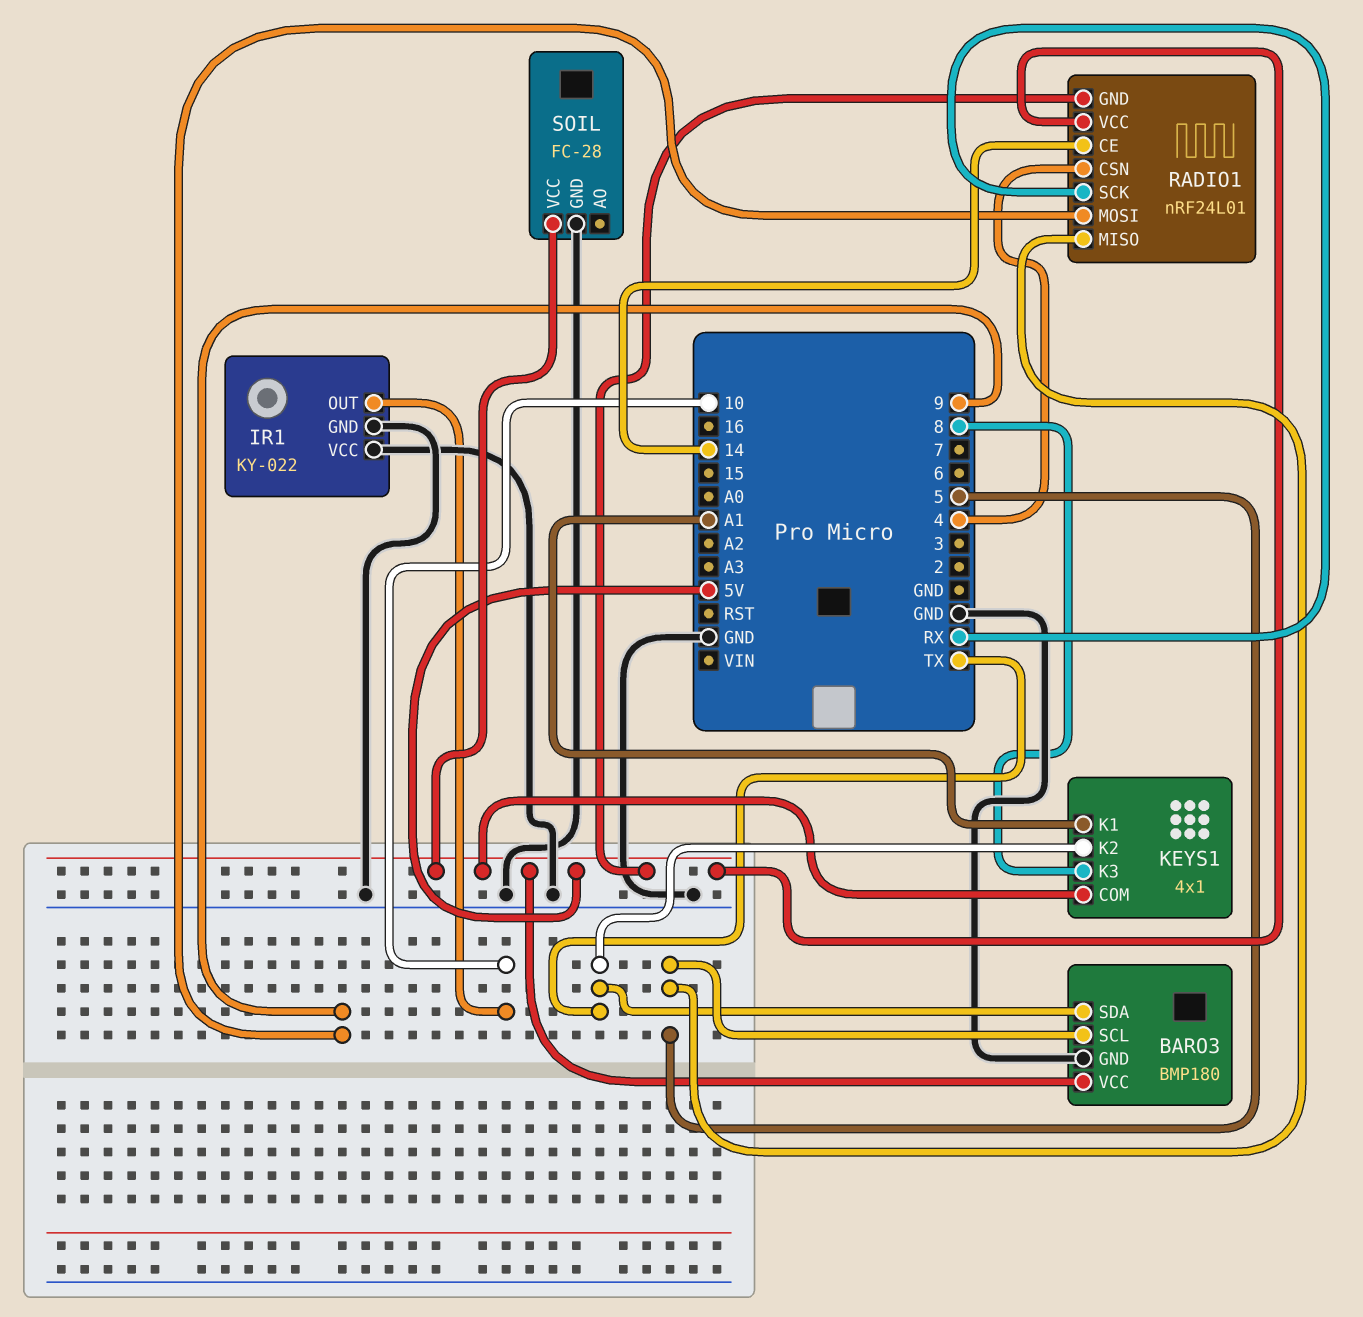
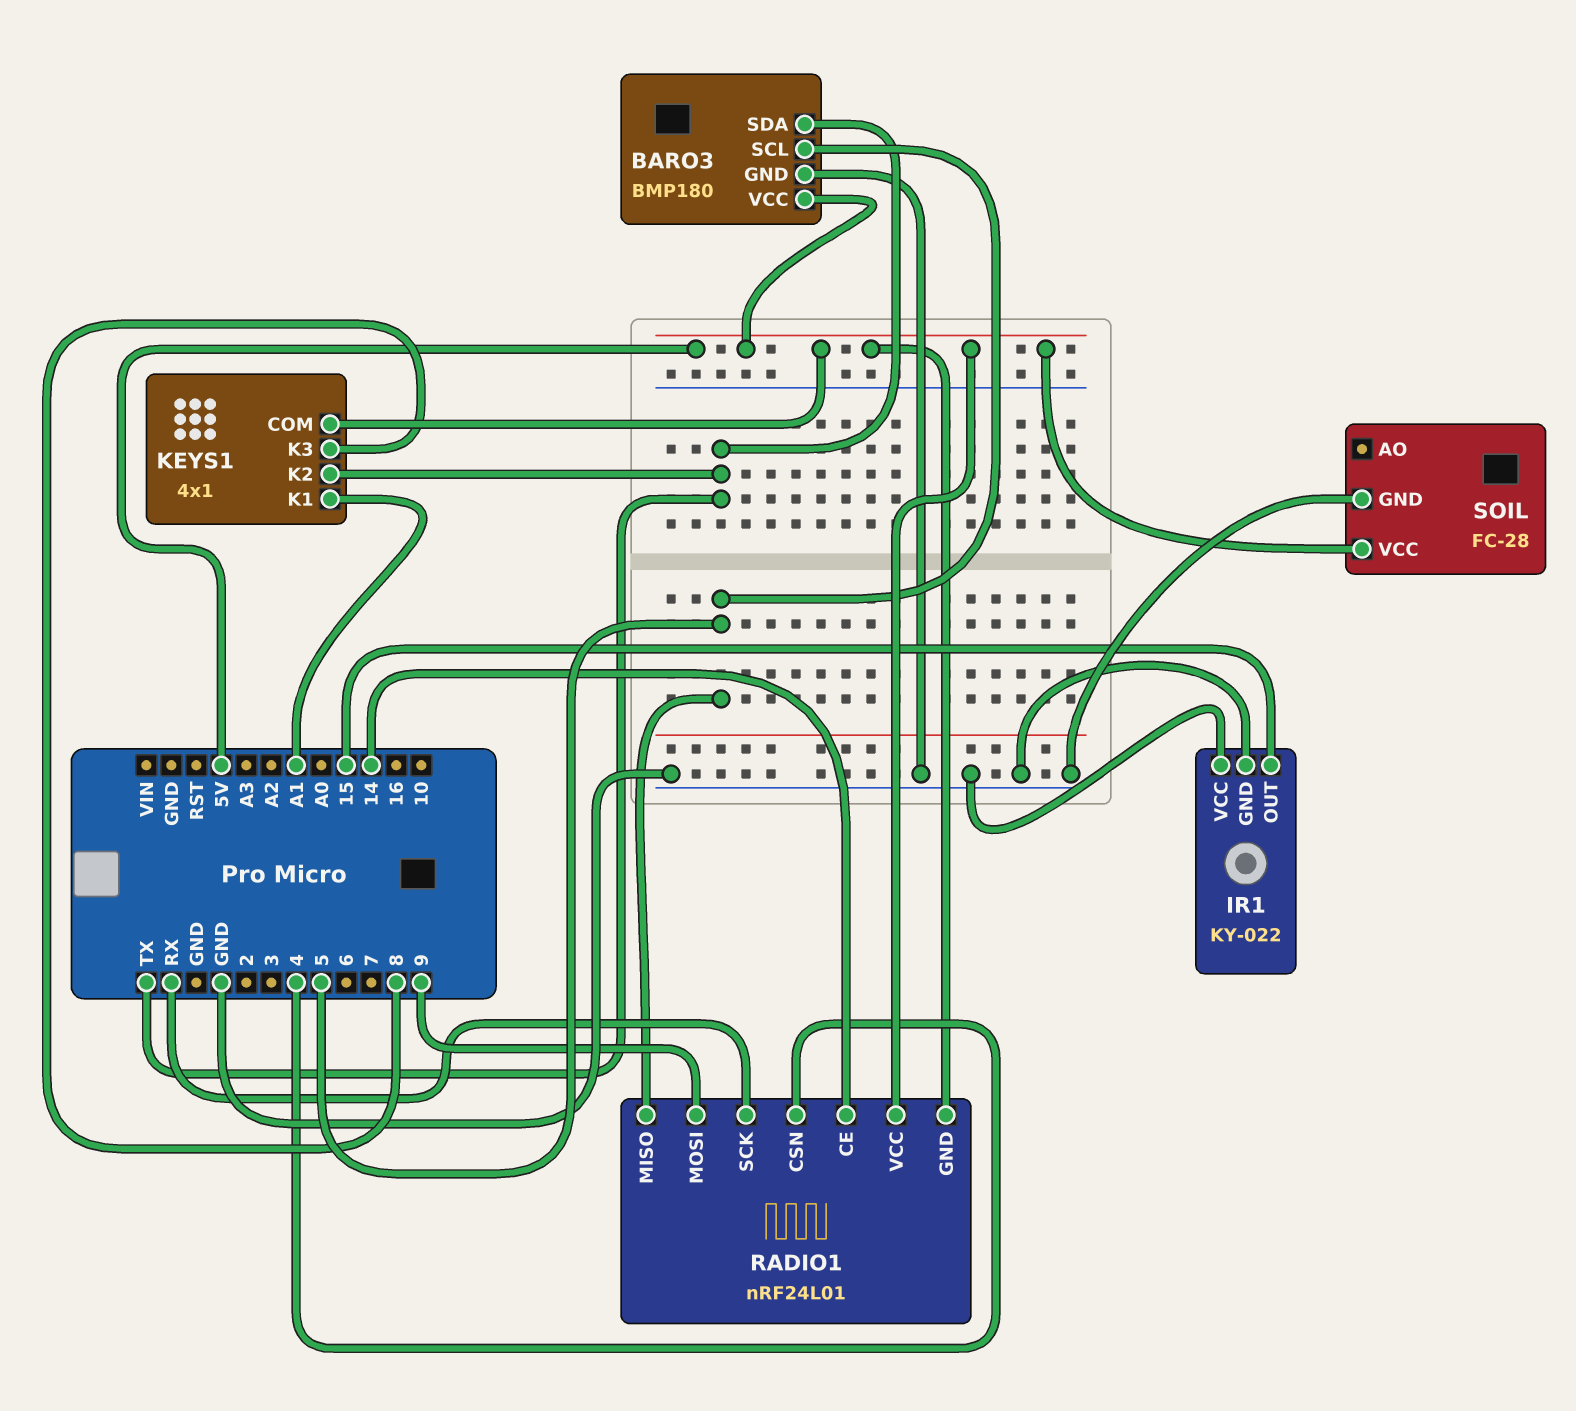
IR1 pin OUT: 10 -> 15

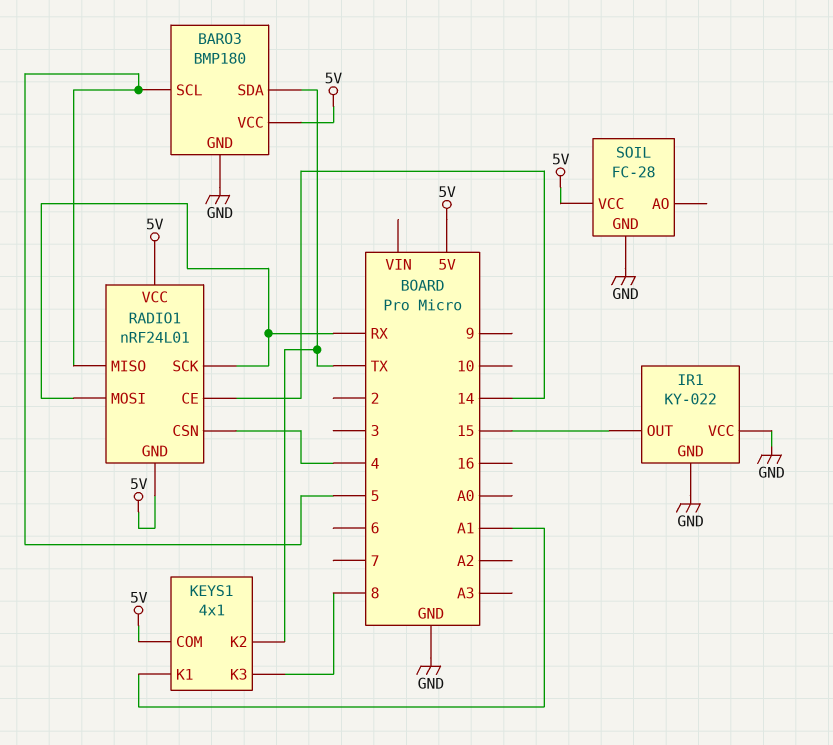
RADIO1 pin MOSI: 9 -> RX

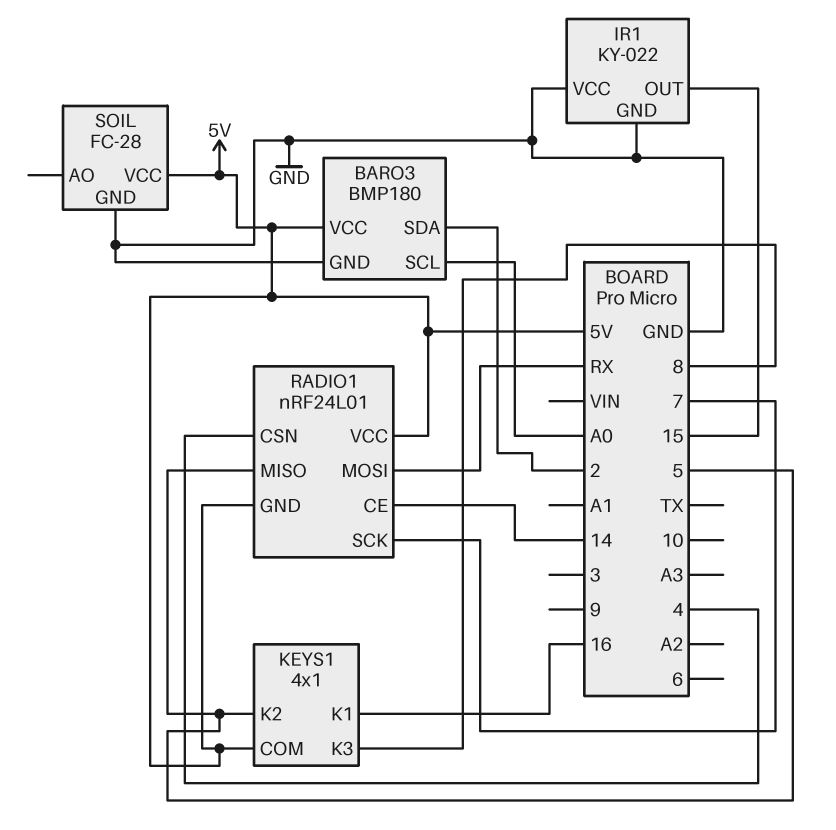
BARO3 pin SCL: 5 -> A0
BARO3 pin SDA: TX -> 2
KEYS1 pin K1: A1 -> 16
KEYS1 pin K2: TX -> 5
RADIO1 pin SCK: RX -> 7

